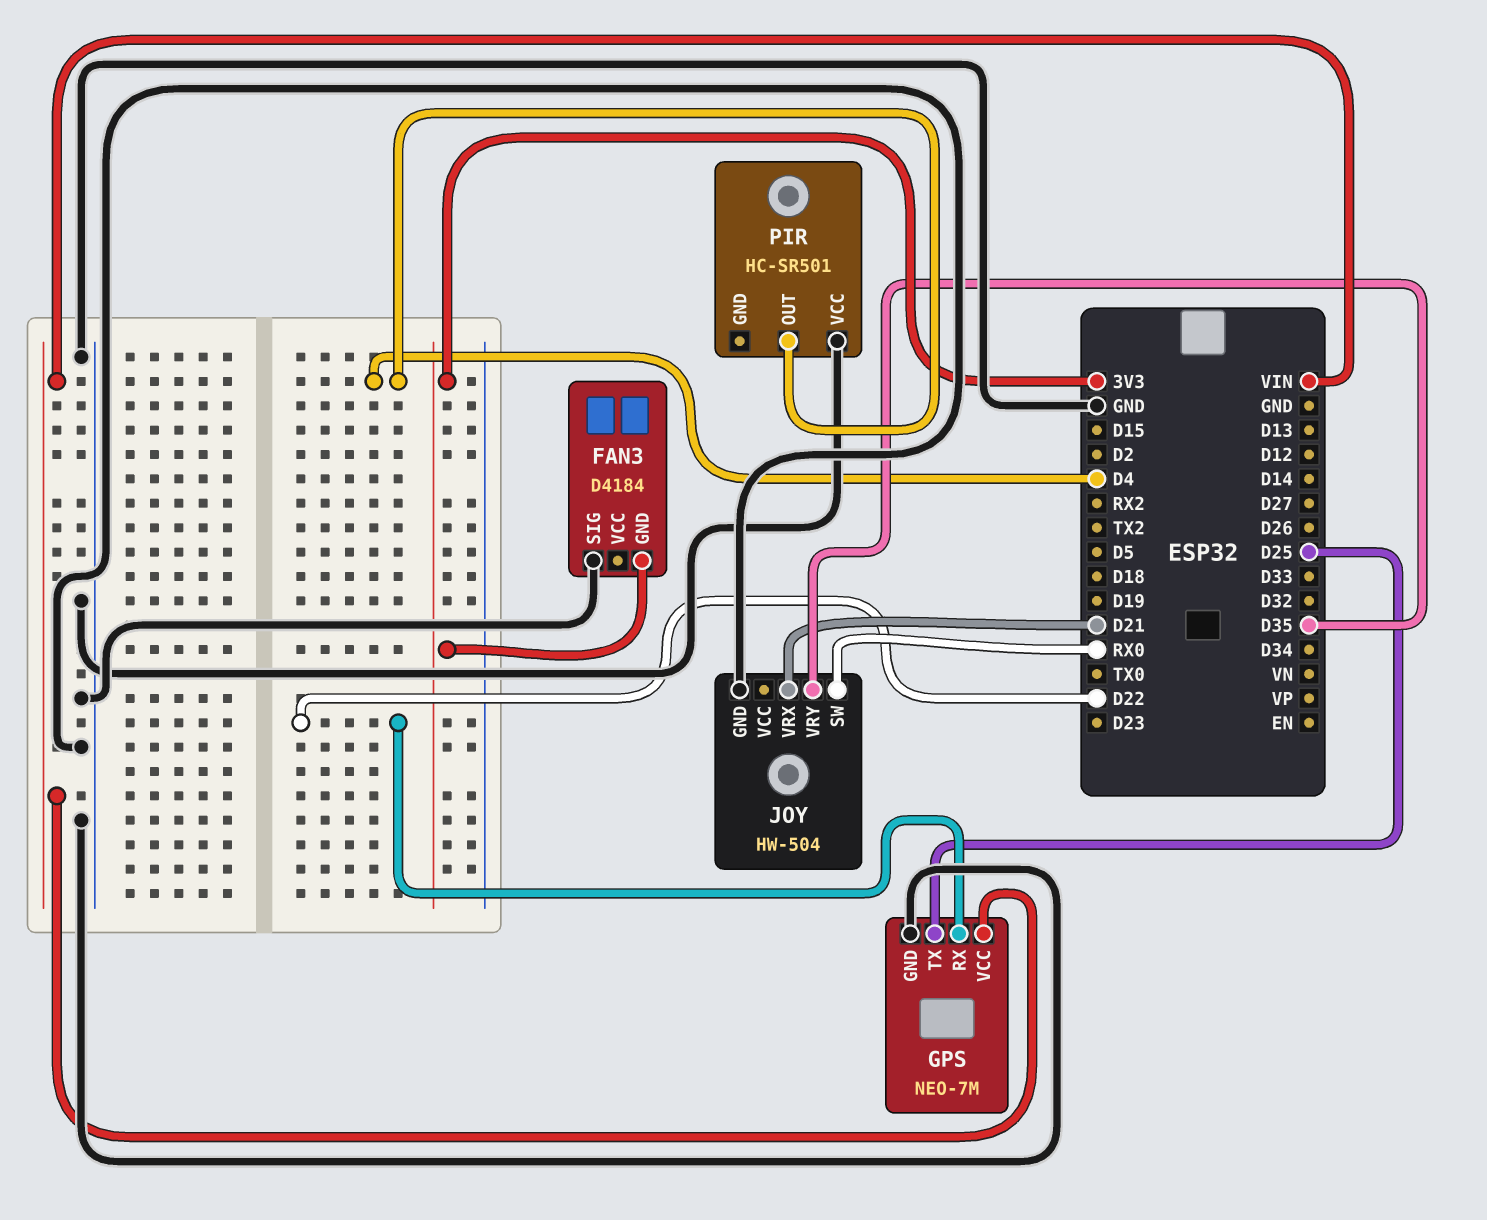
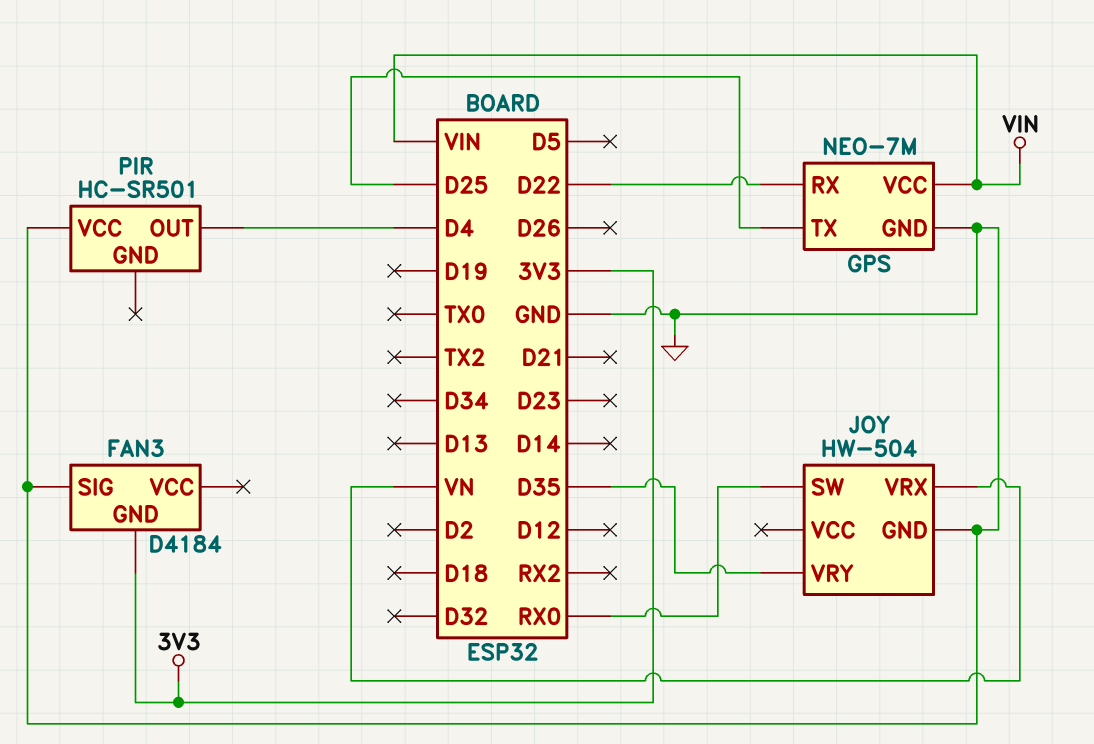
JOY pin VRX: D21 -> VN

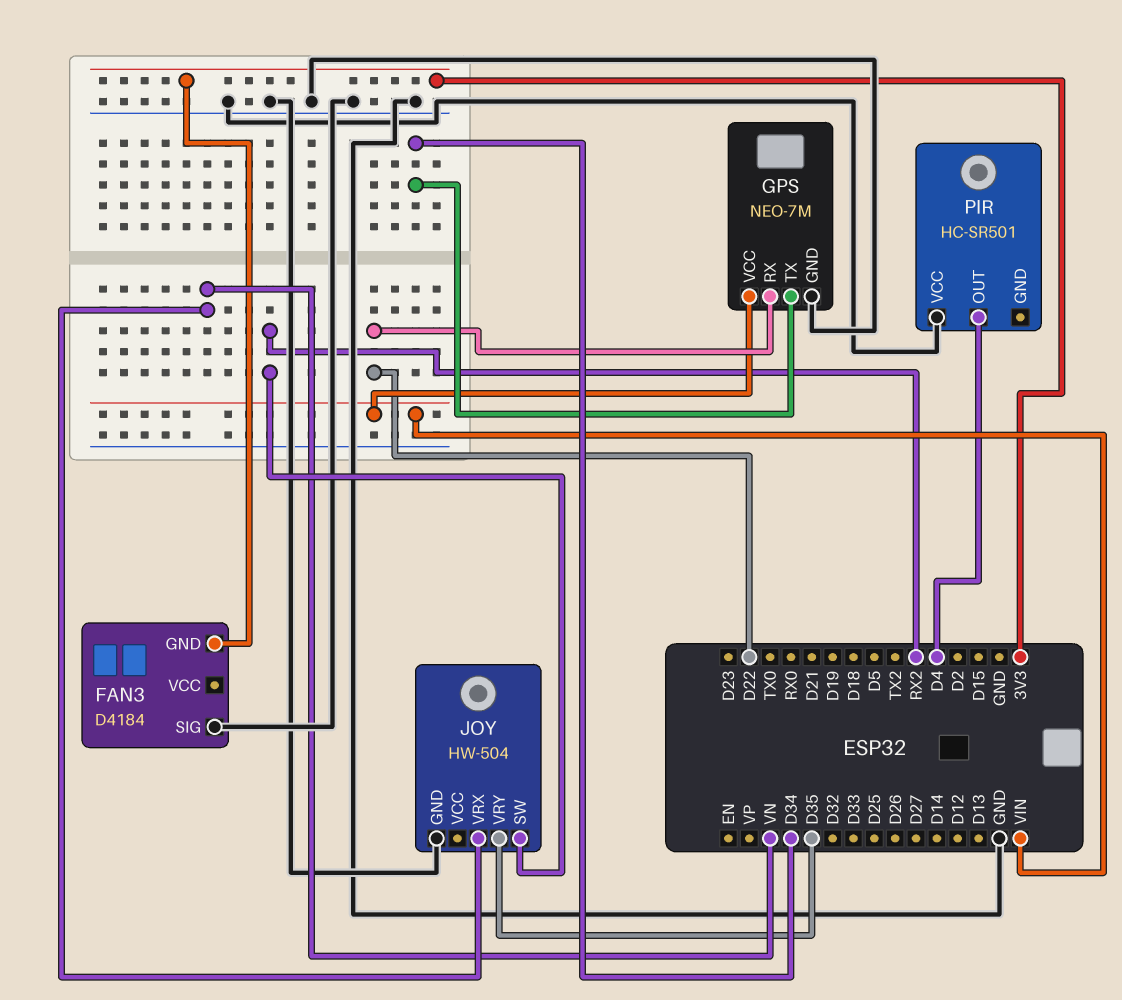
GPS pin TX: D25 -> D34
JOY pin SW: RX0 -> RX2

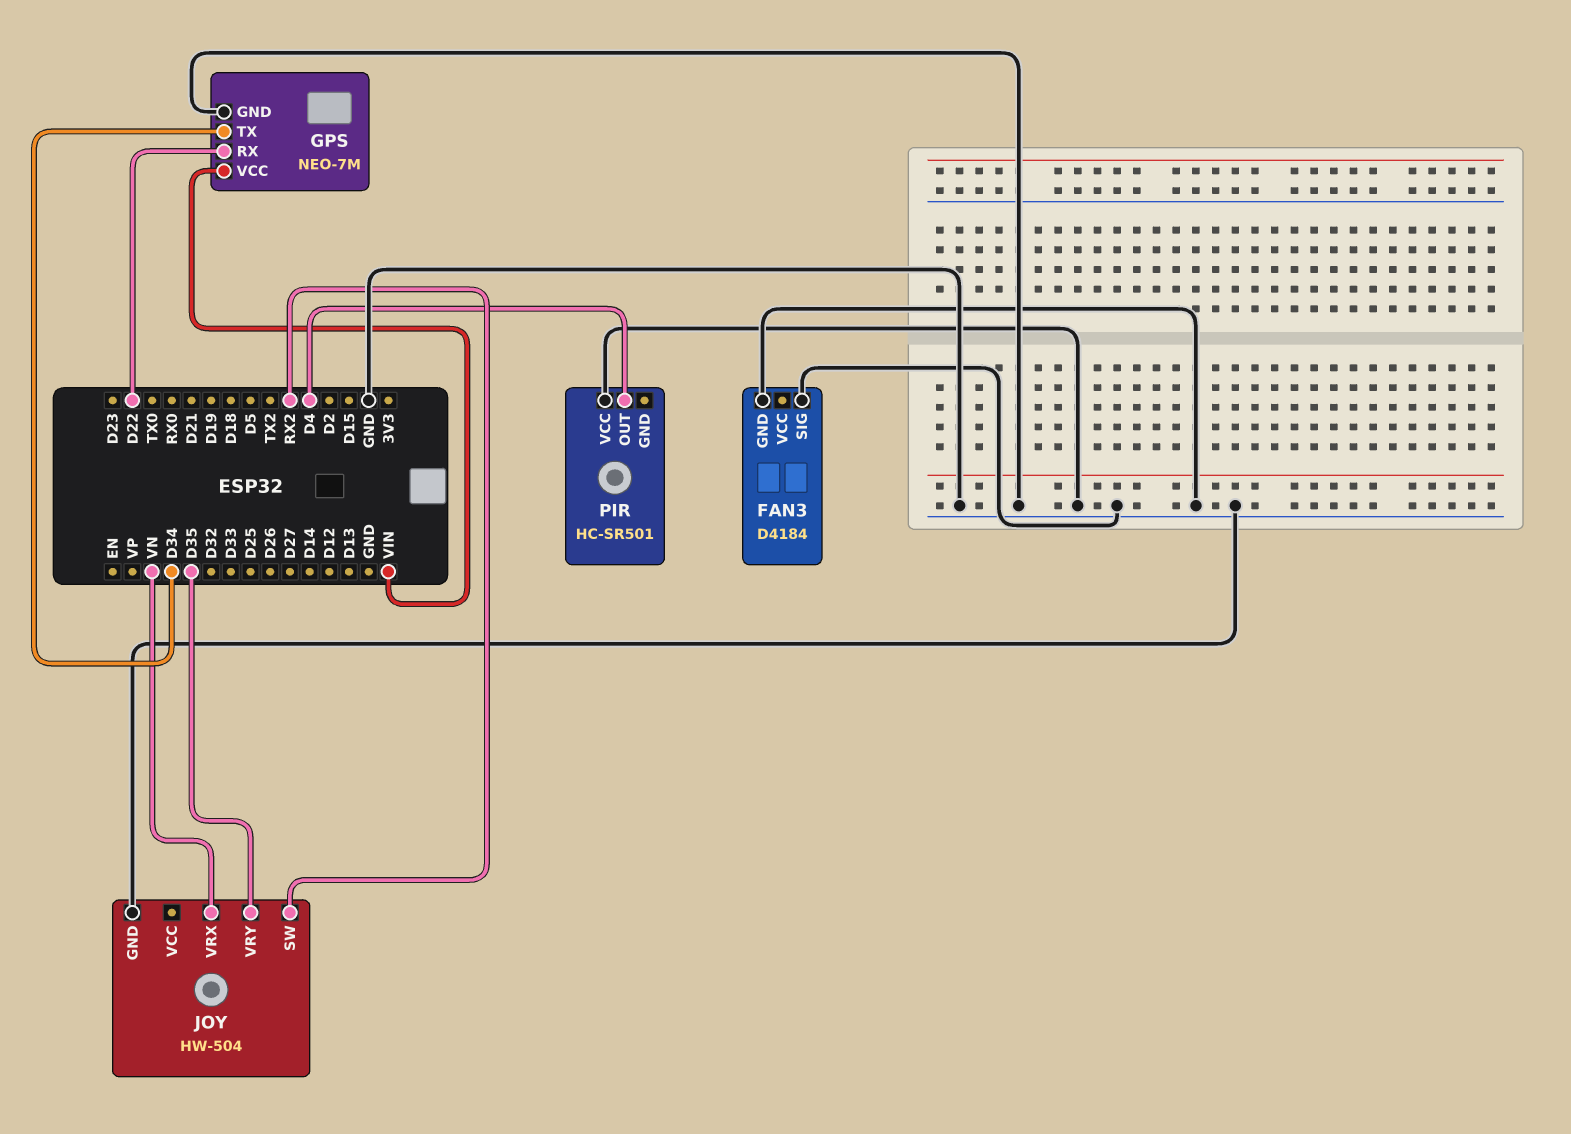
FAN3 pin GND: 3V3 -> GND

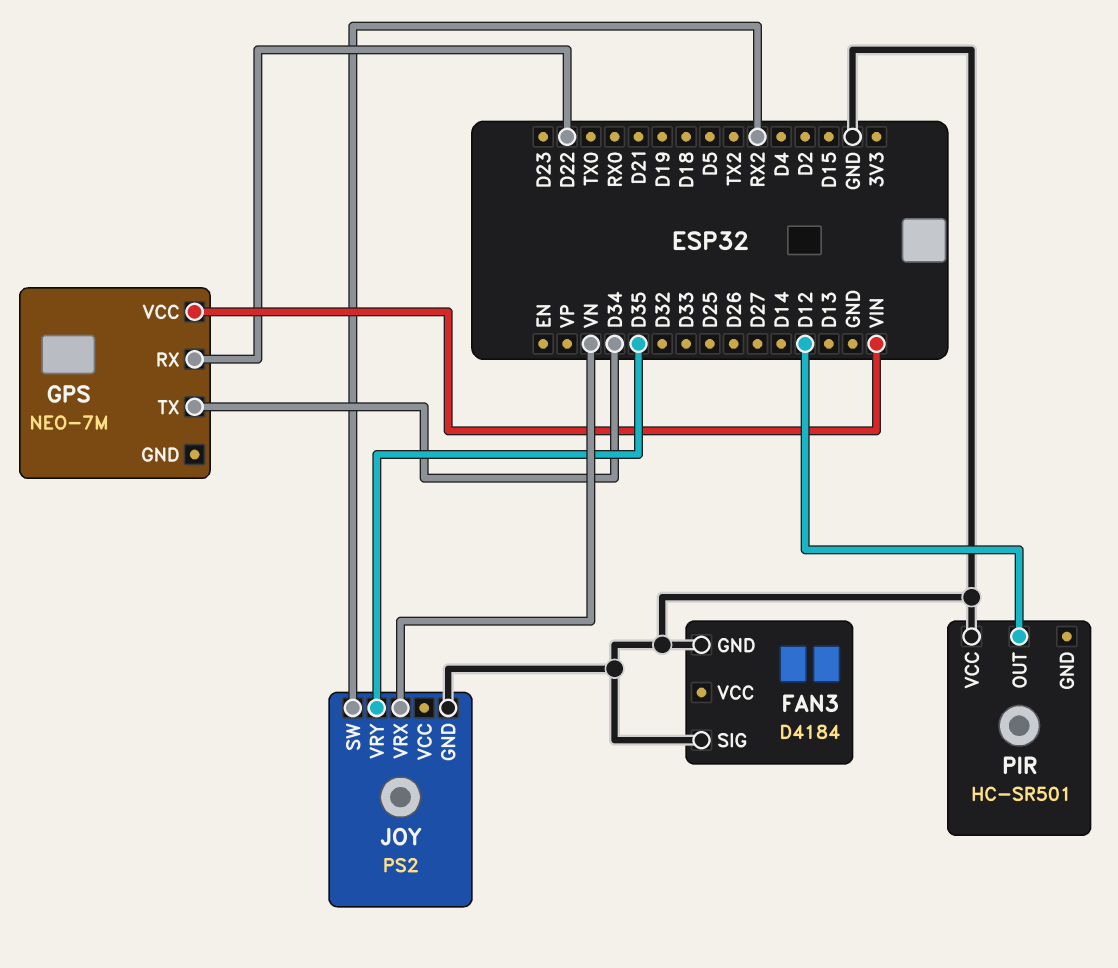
GPS pin GND: GND -> none
JOY: HW-504 -> PS2
PIR pin OUT: D4 -> D12

